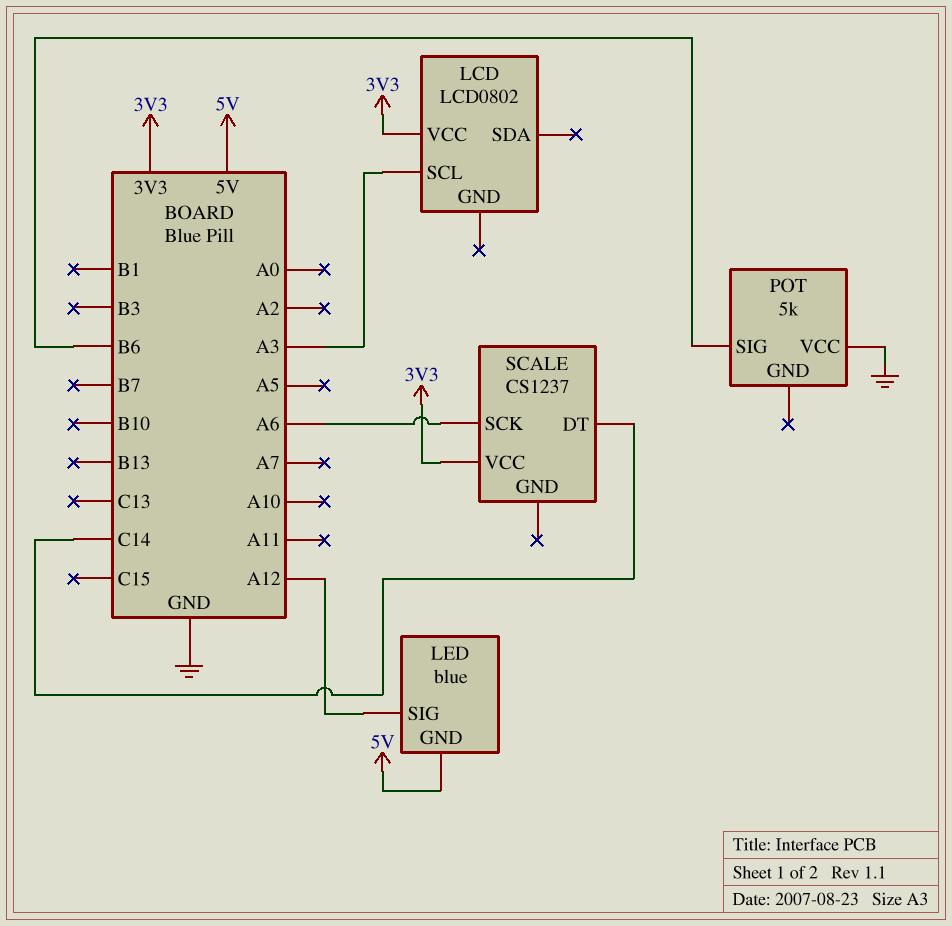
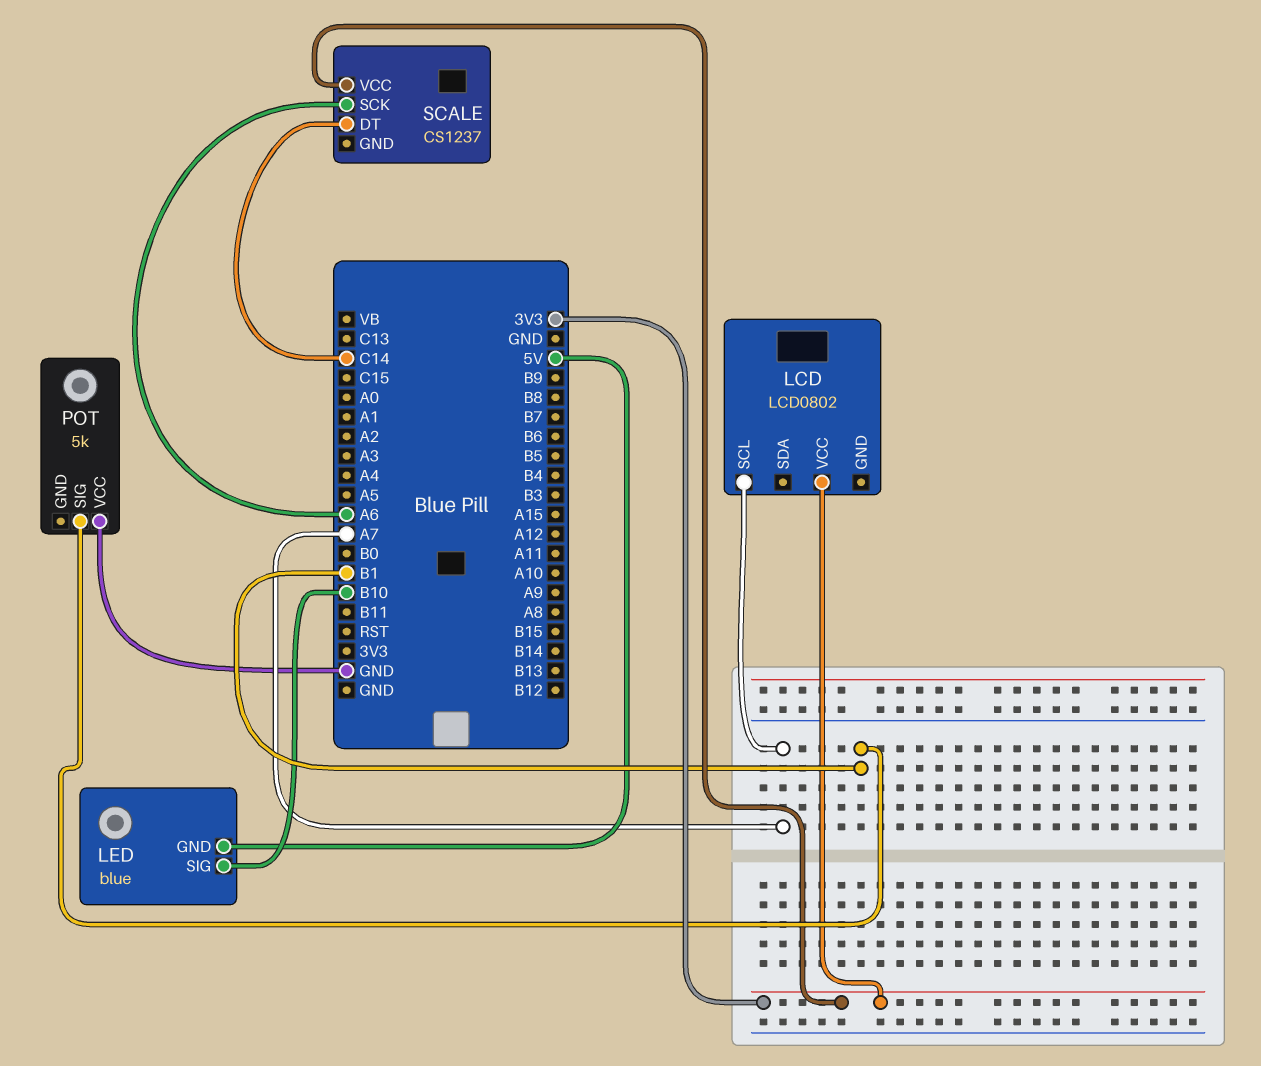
LCD pin SCL: A3 -> A7
LED pin SIG: A12 -> B10
POT pin SIG: B6 -> B1

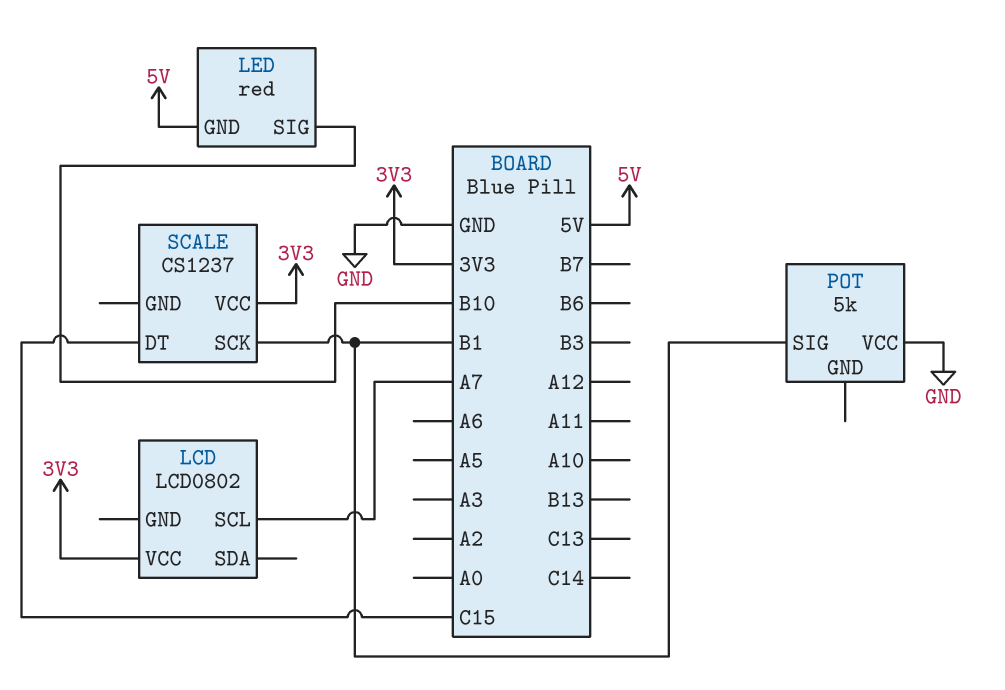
LED: blue -> red
SCALE pin DT: C14 -> C15
SCALE pin SCK: A6 -> B1

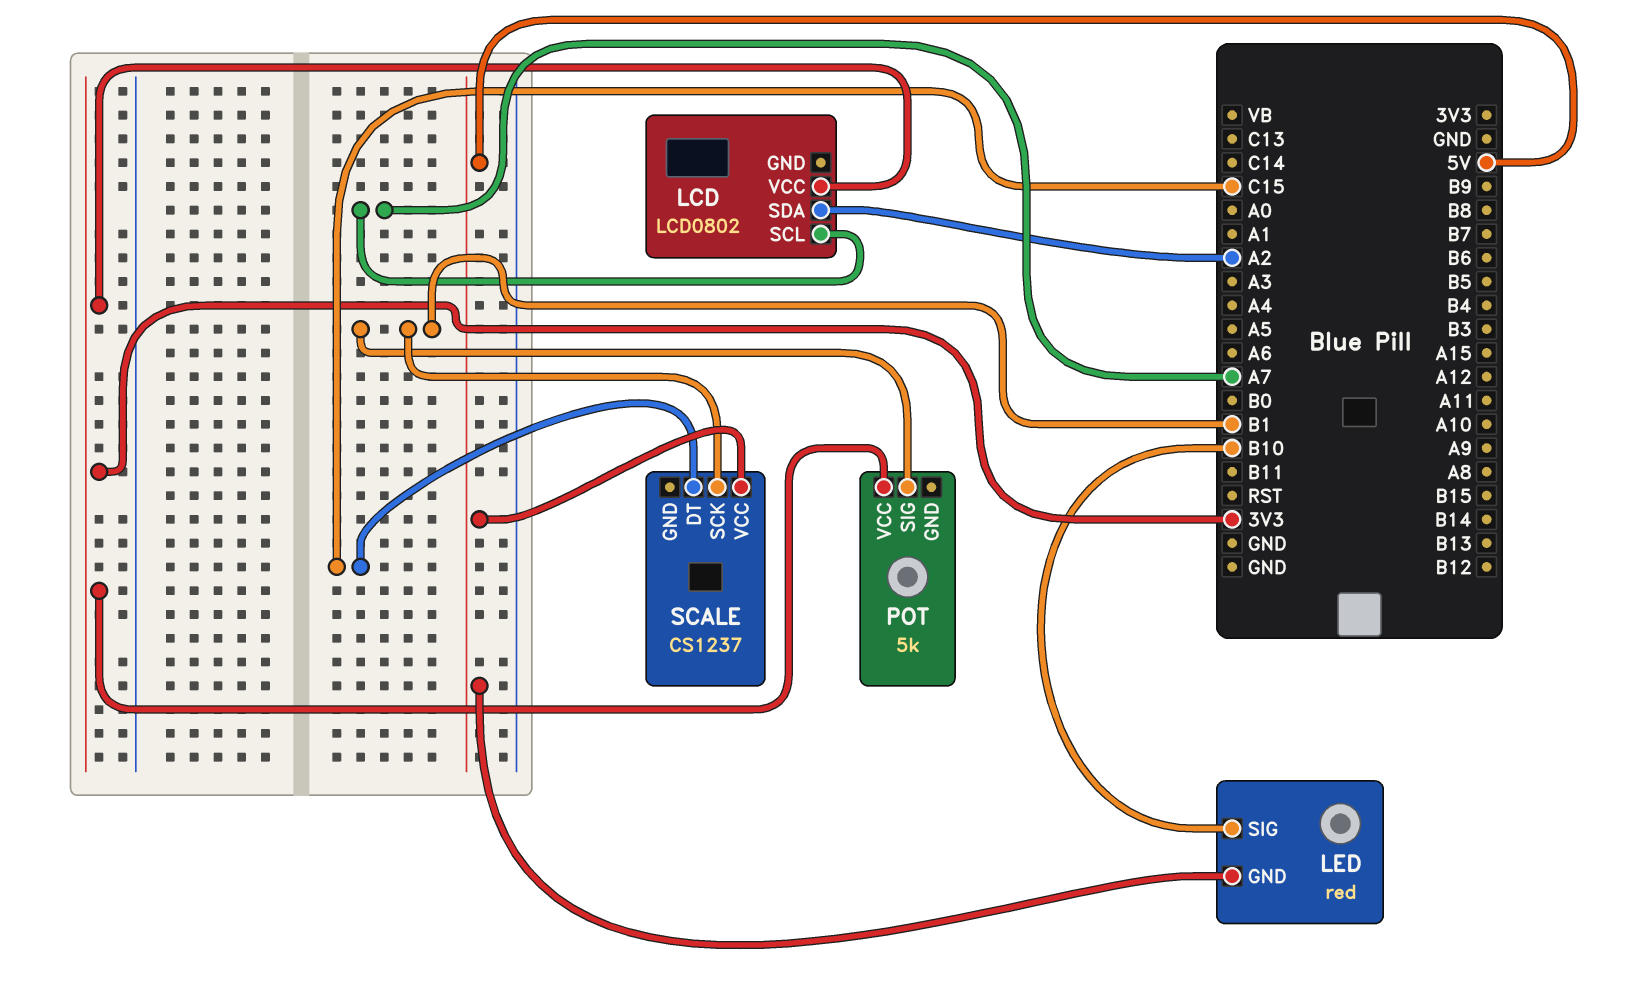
LCD pin SDA: none -> A2
POT pin VCC: GND -> 3V3
SCALE pin VCC: 3V3 -> 5V

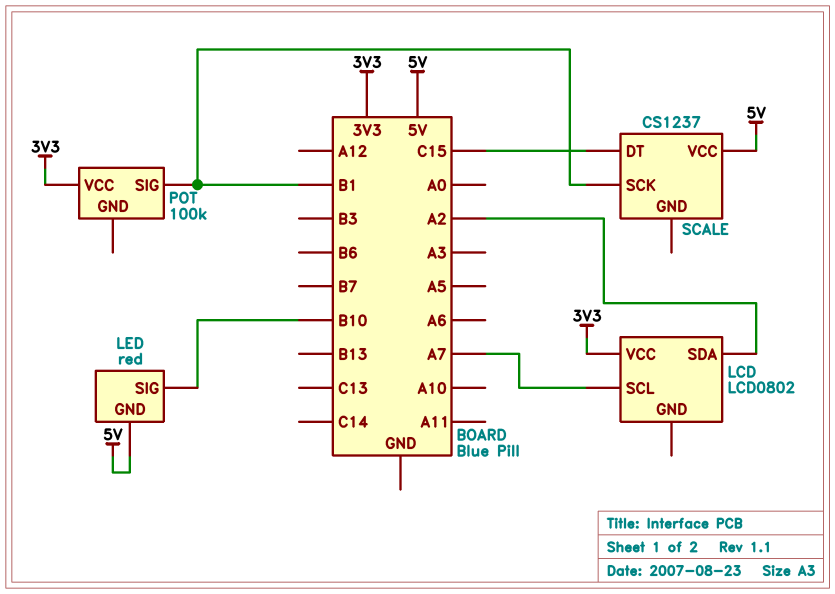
POT: 5k -> 100k

